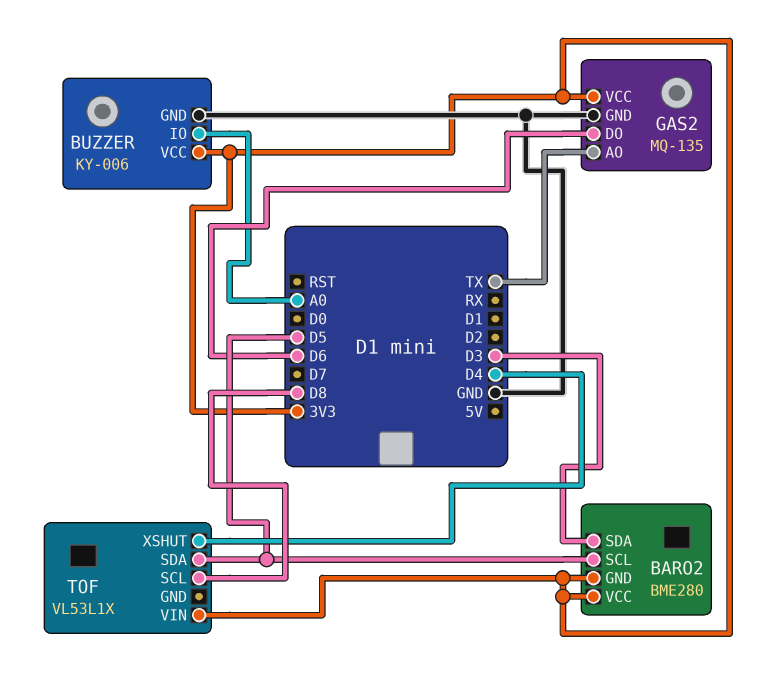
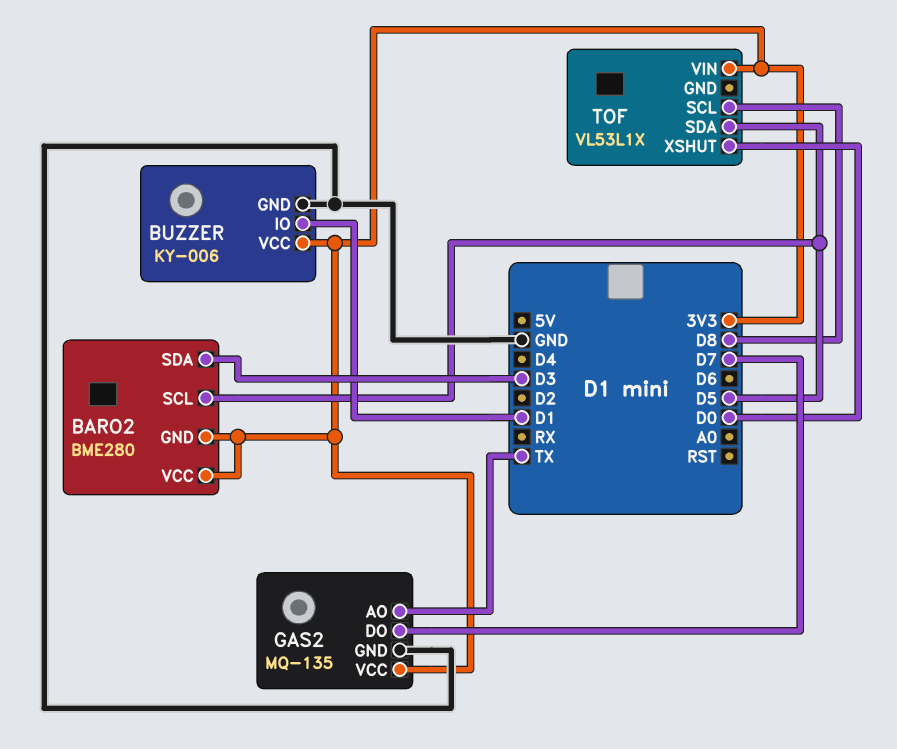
BUZZER pin IO: A0 -> D1
GAS2 pin DO: D6 -> D7
TOF pin XSHUT: D4 -> D0

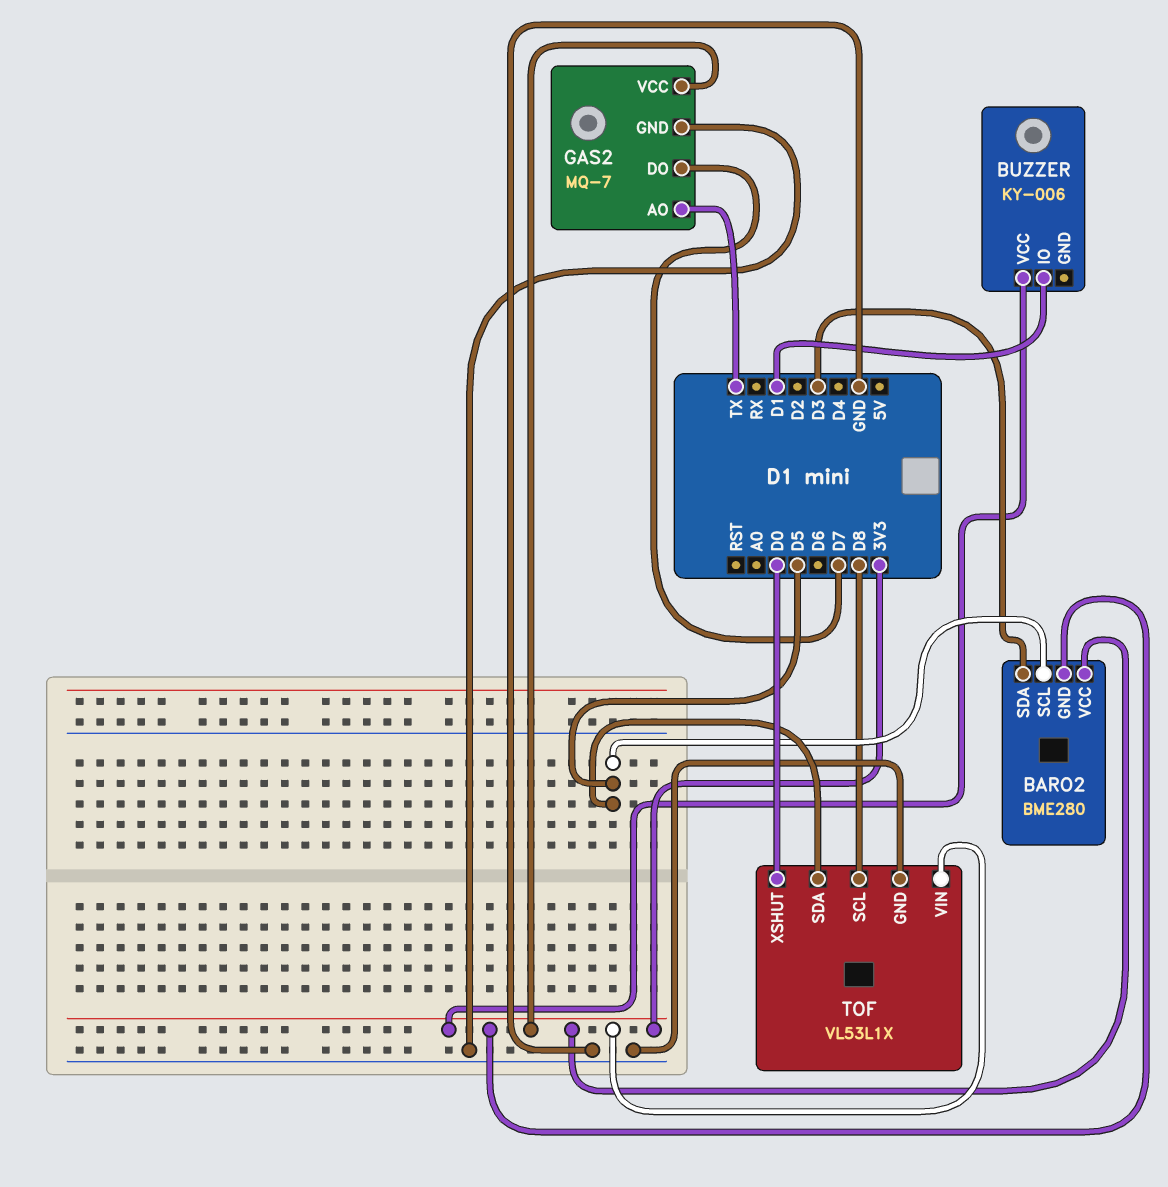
BUZZER pin GND: GND -> none
GAS2: MQ-135 -> MQ-7
TOF pin GND: none -> GND

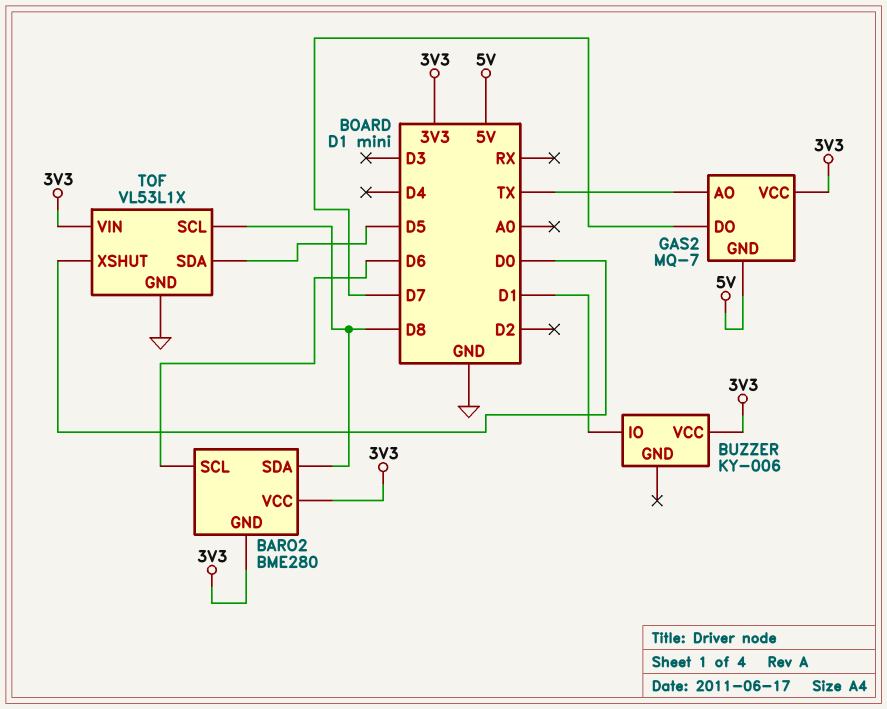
BARO2 pin SCL: D5 -> D6
BARO2 pin SDA: D3 -> D8
GAS2 pin GND: GND -> 5V

